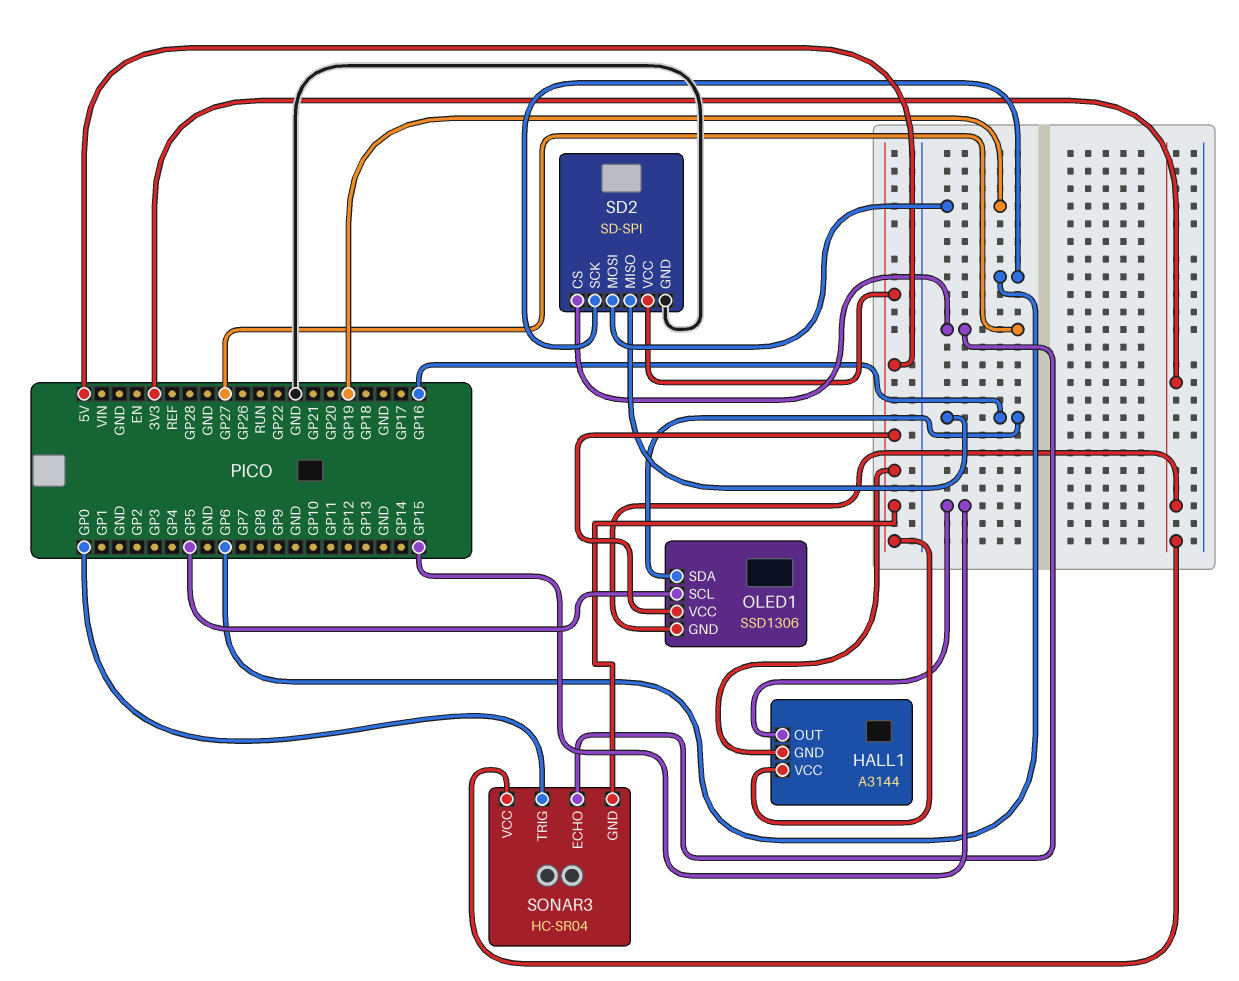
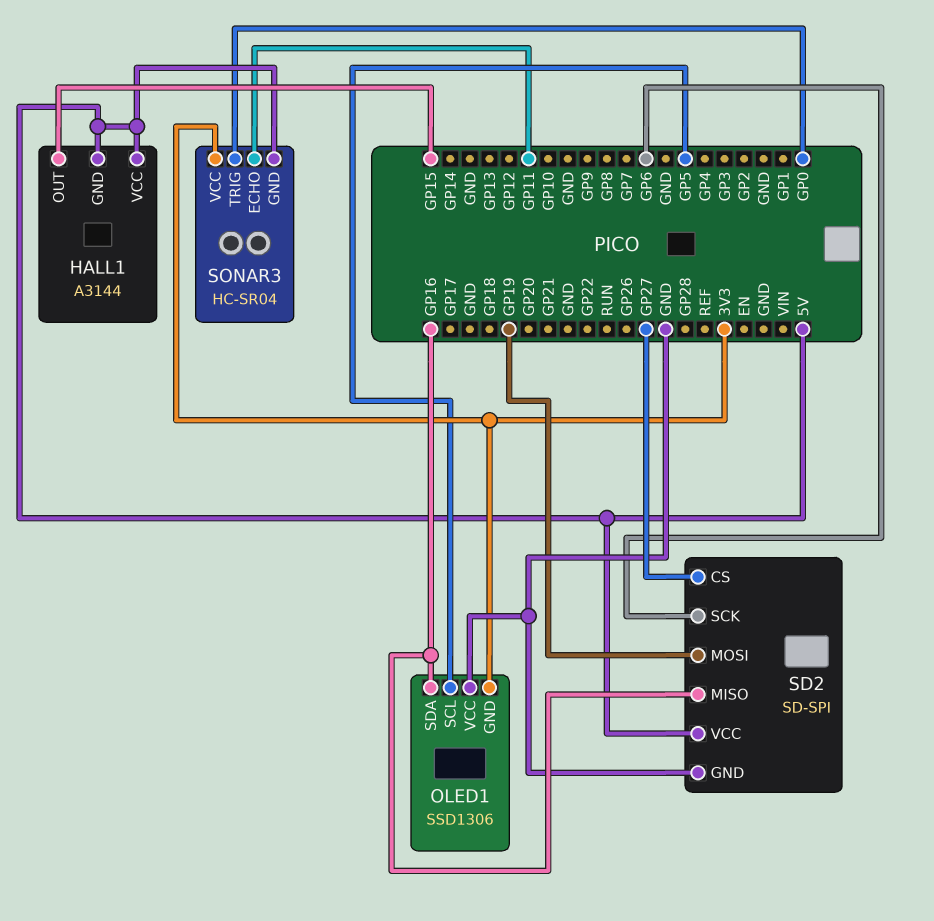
OLED1 pin VCC: 5V -> GND
SONAR3 pin ECHO: GP27 -> GP11

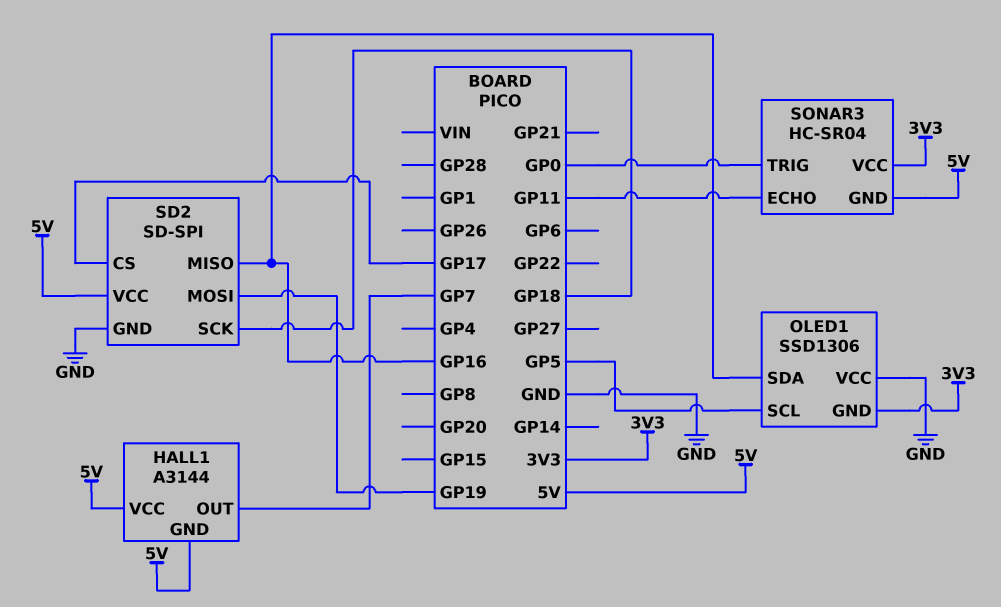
HALL1 pin OUT: GP15 -> GP7
SD2 pin CS: GP27 -> GP17
SD2 pin SCK: GP6 -> GP18

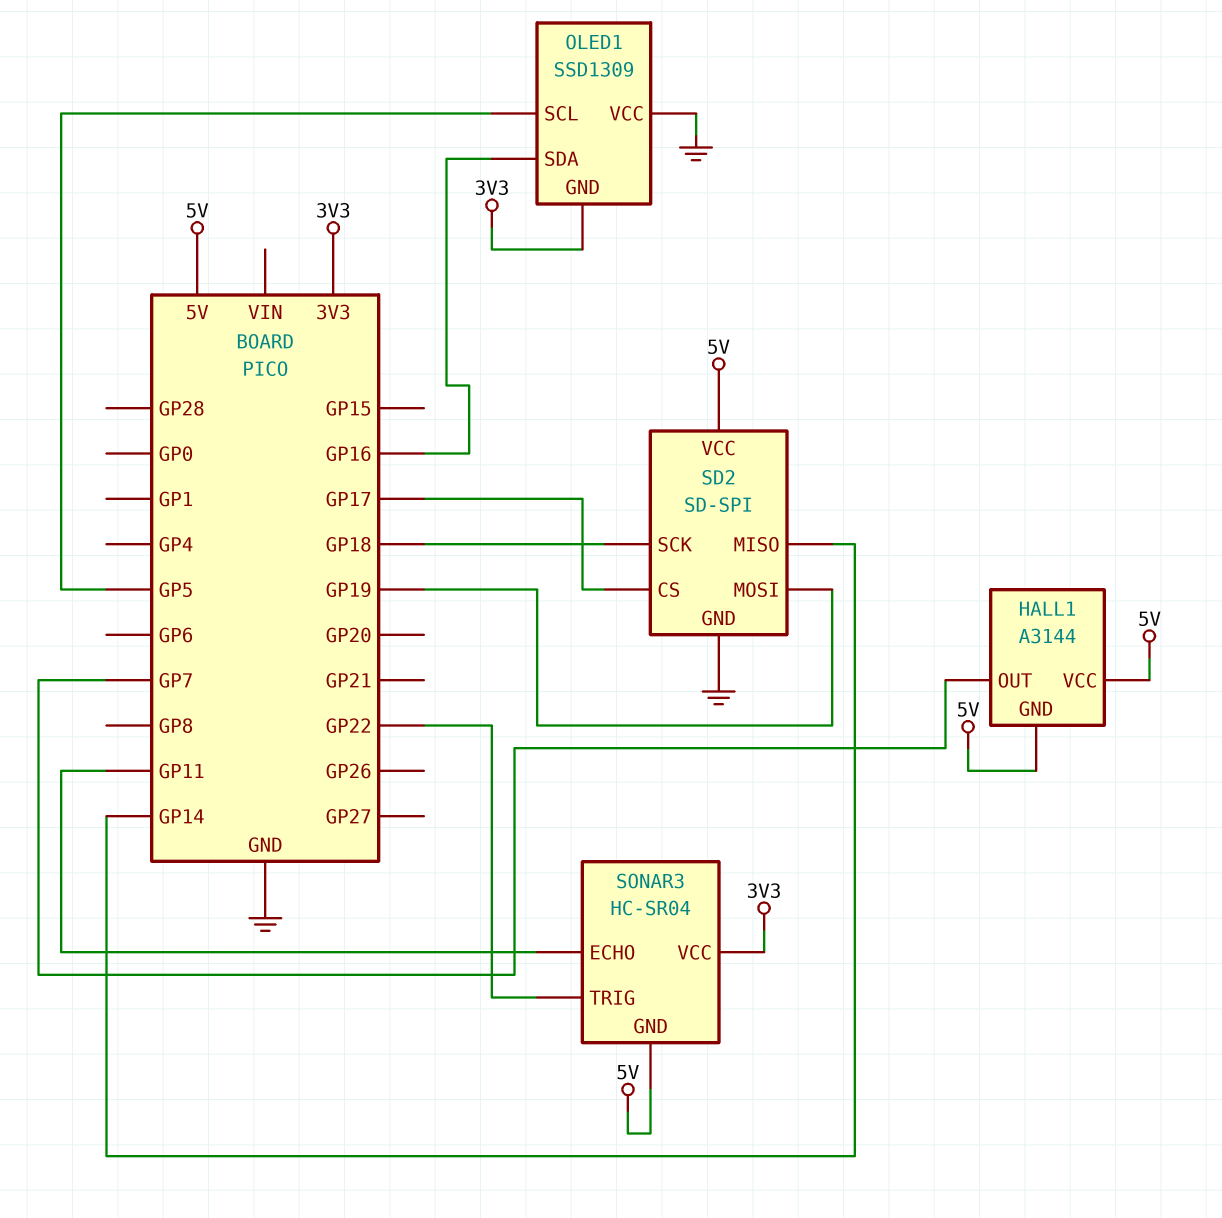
OLED1: SSD1306 -> SSD1309
SD2 pin MISO: GP16 -> GP14
SONAR3 pin TRIG: GP0 -> GP22

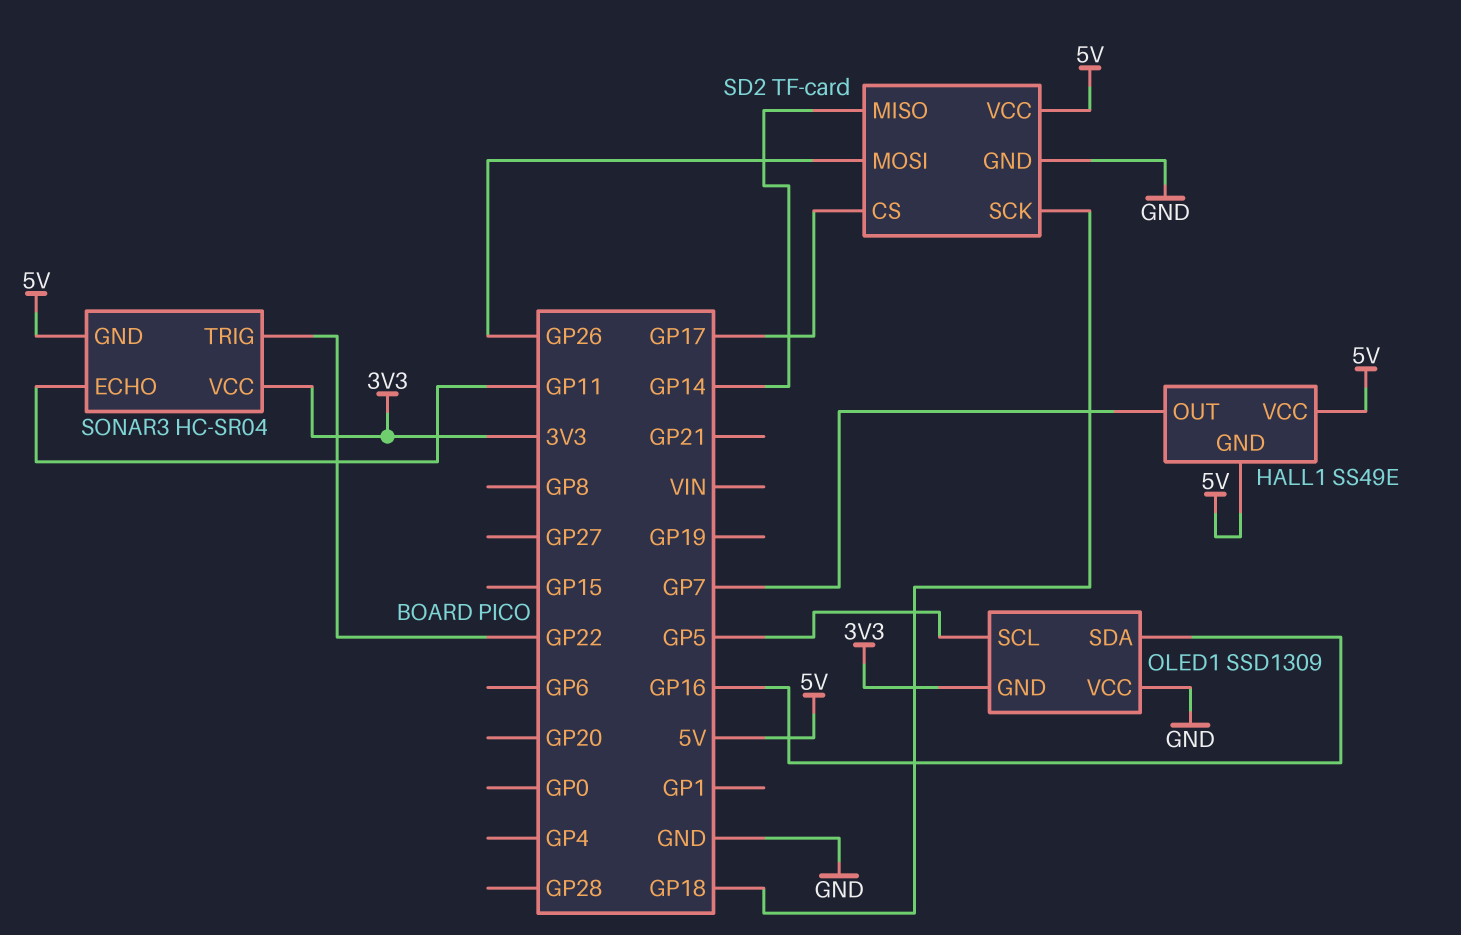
HALL1: A3144 -> SS49E
SD2: SD-SPI -> TF-card
SD2 pin MOSI: GP19 -> GP26

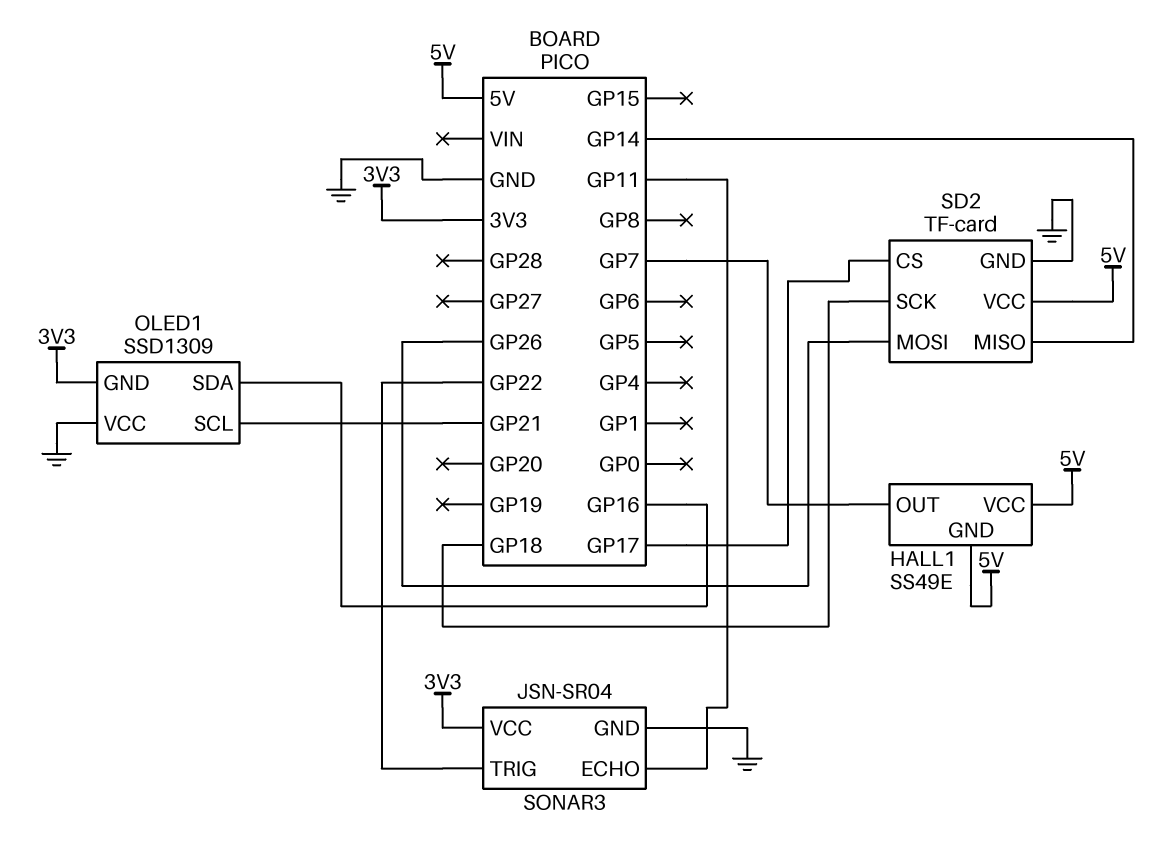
OLED1 pin SCL: GP5 -> GP21
SONAR3: HC-SR04 -> JSN-SR04
SONAR3 pin GND: 5V -> GND

